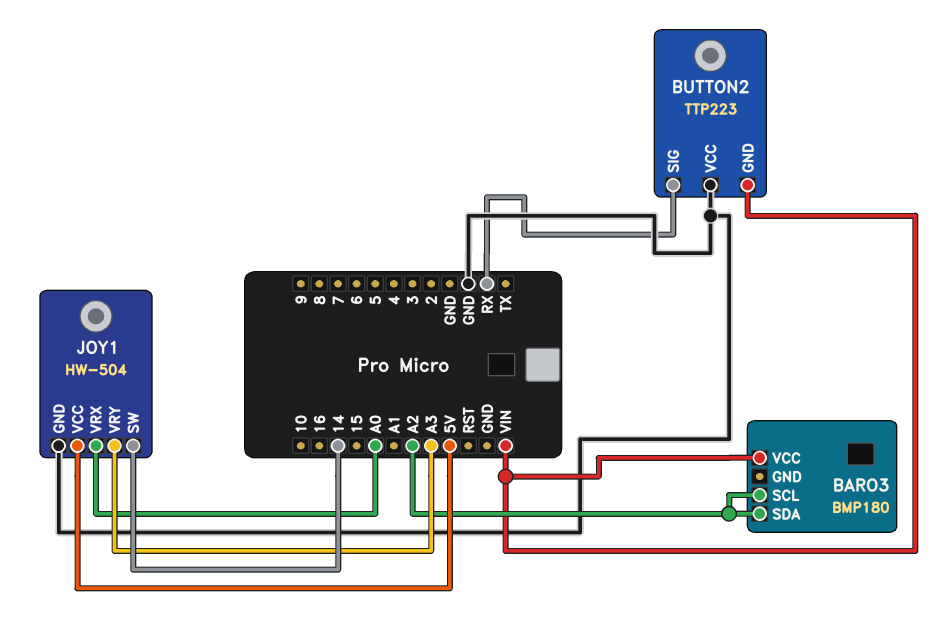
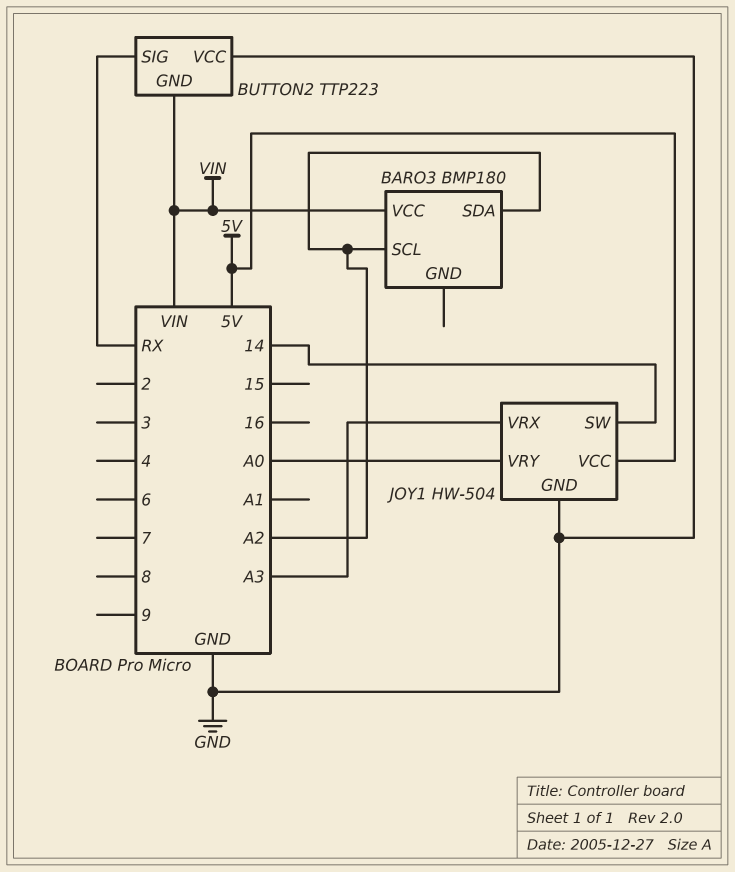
JOY1 pin VRX: A0 -> A3
JOY1 pin VRY: A3 -> A0

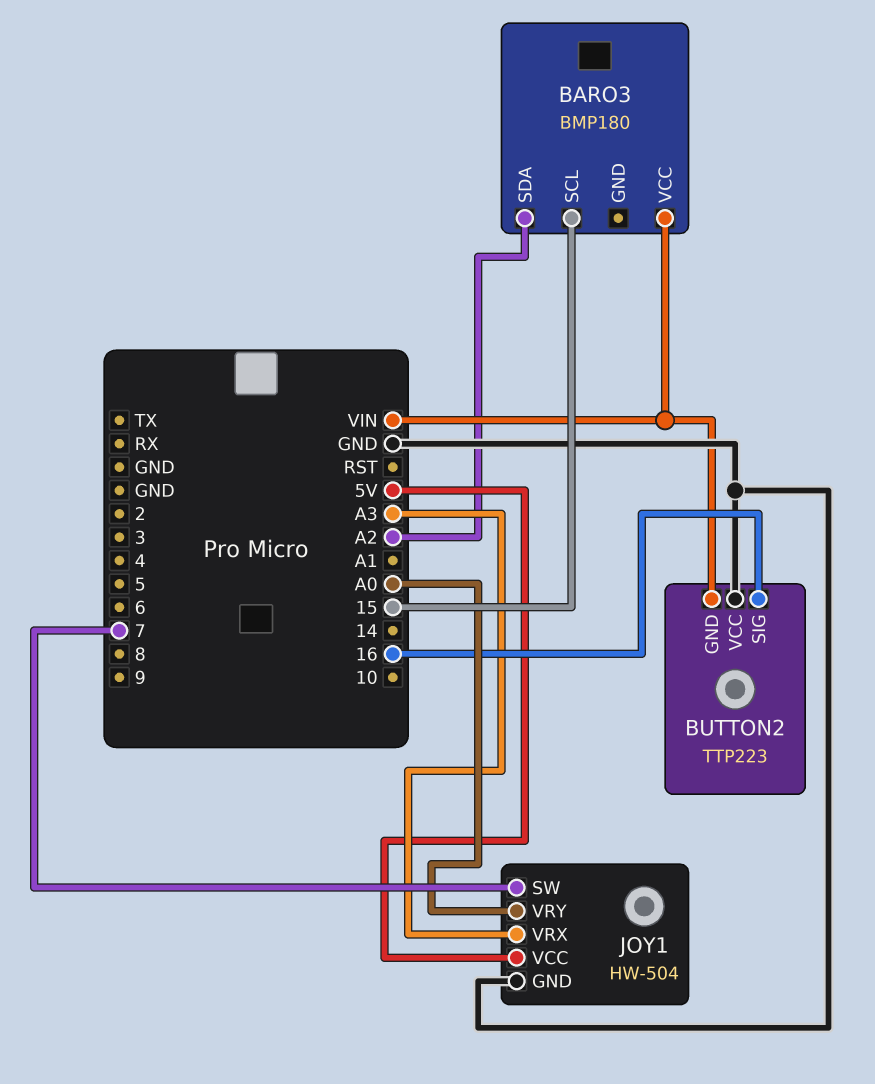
BARO3 pin SCL: A2 -> 15
BUTTON2 pin SIG: RX -> 16
JOY1 pin SW: 14 -> 7

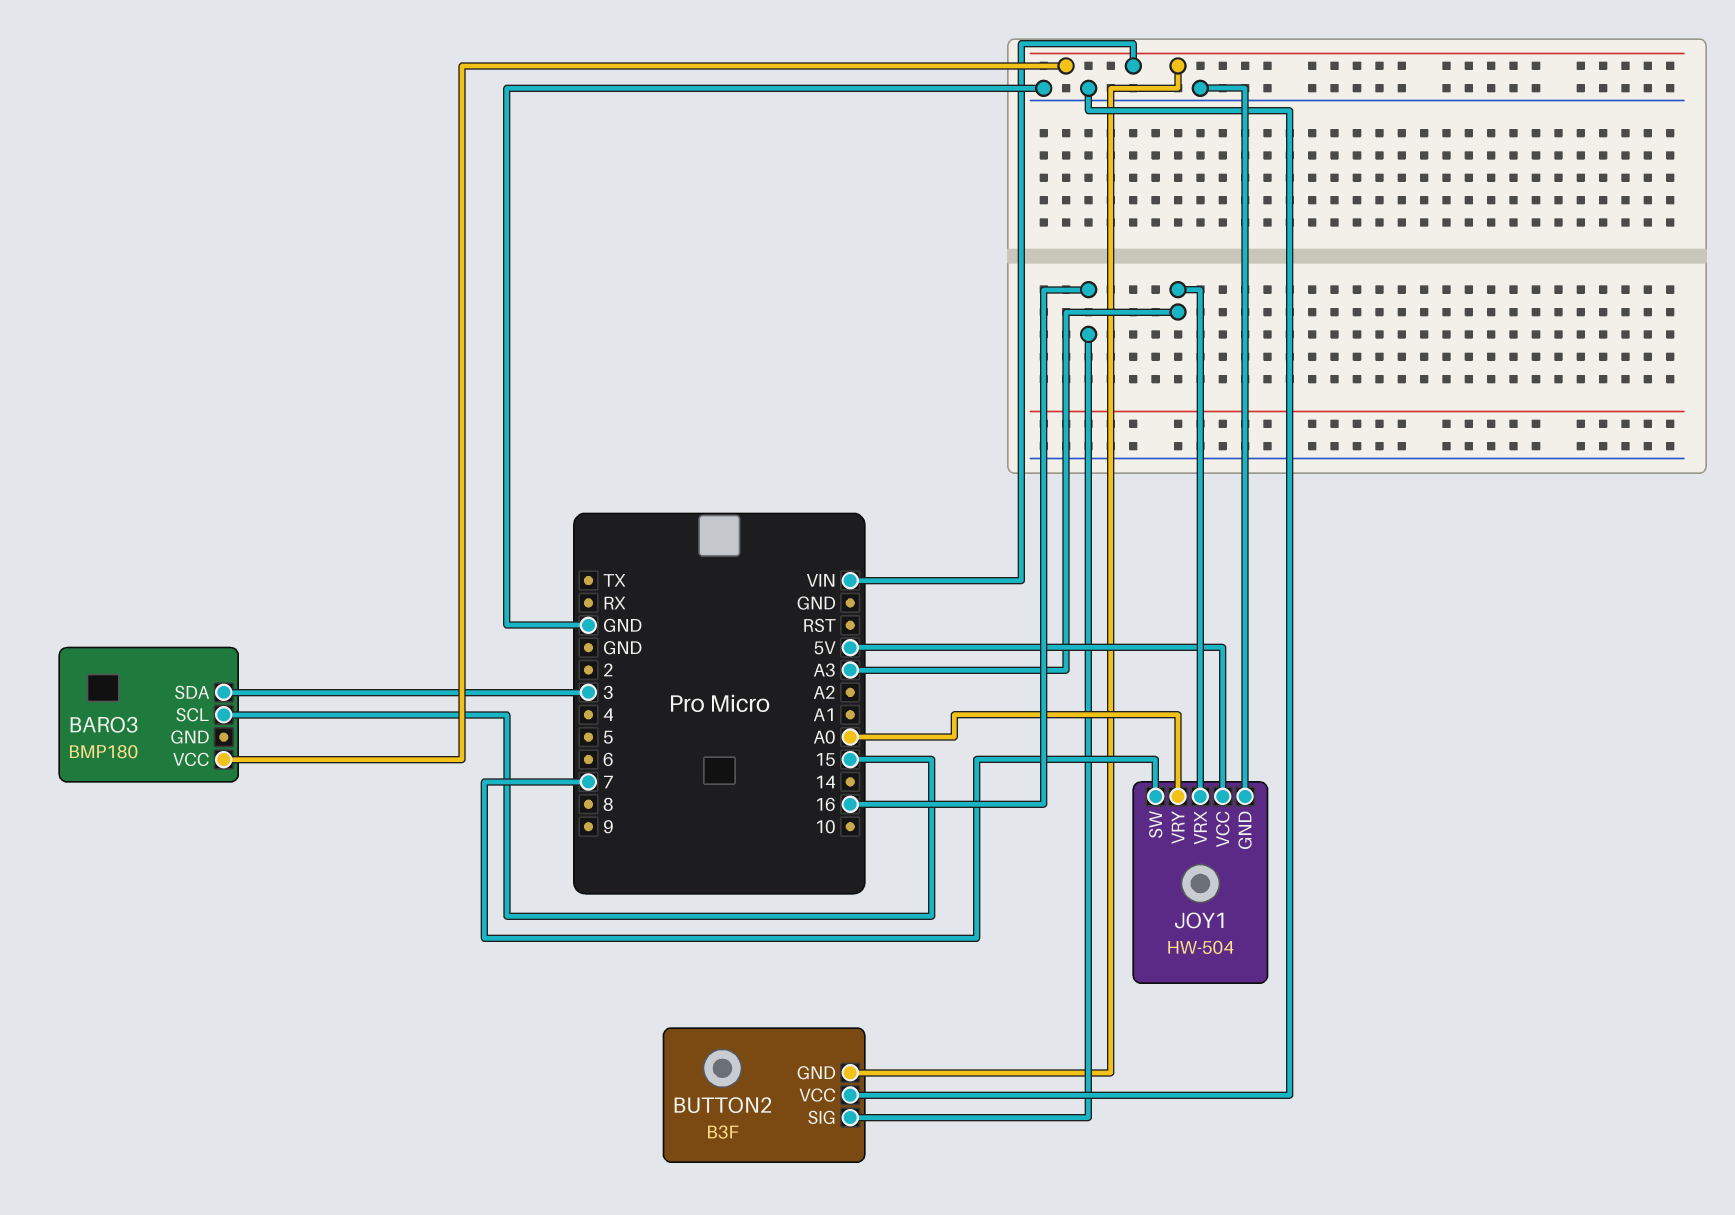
BARO3 pin SDA: A2 -> 3
BUTTON2: TTP223 -> B3F

